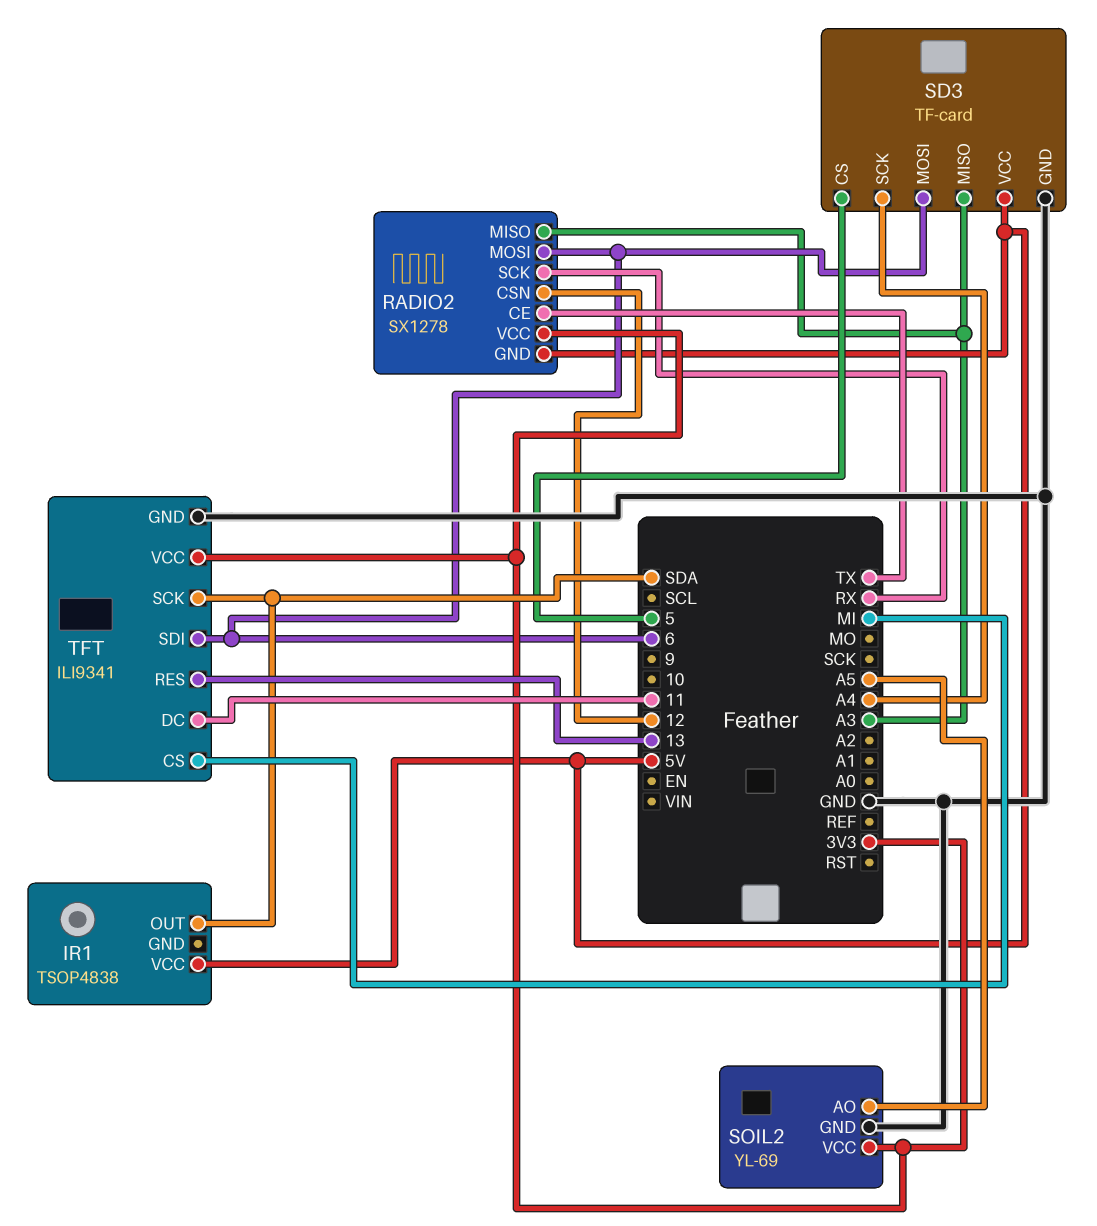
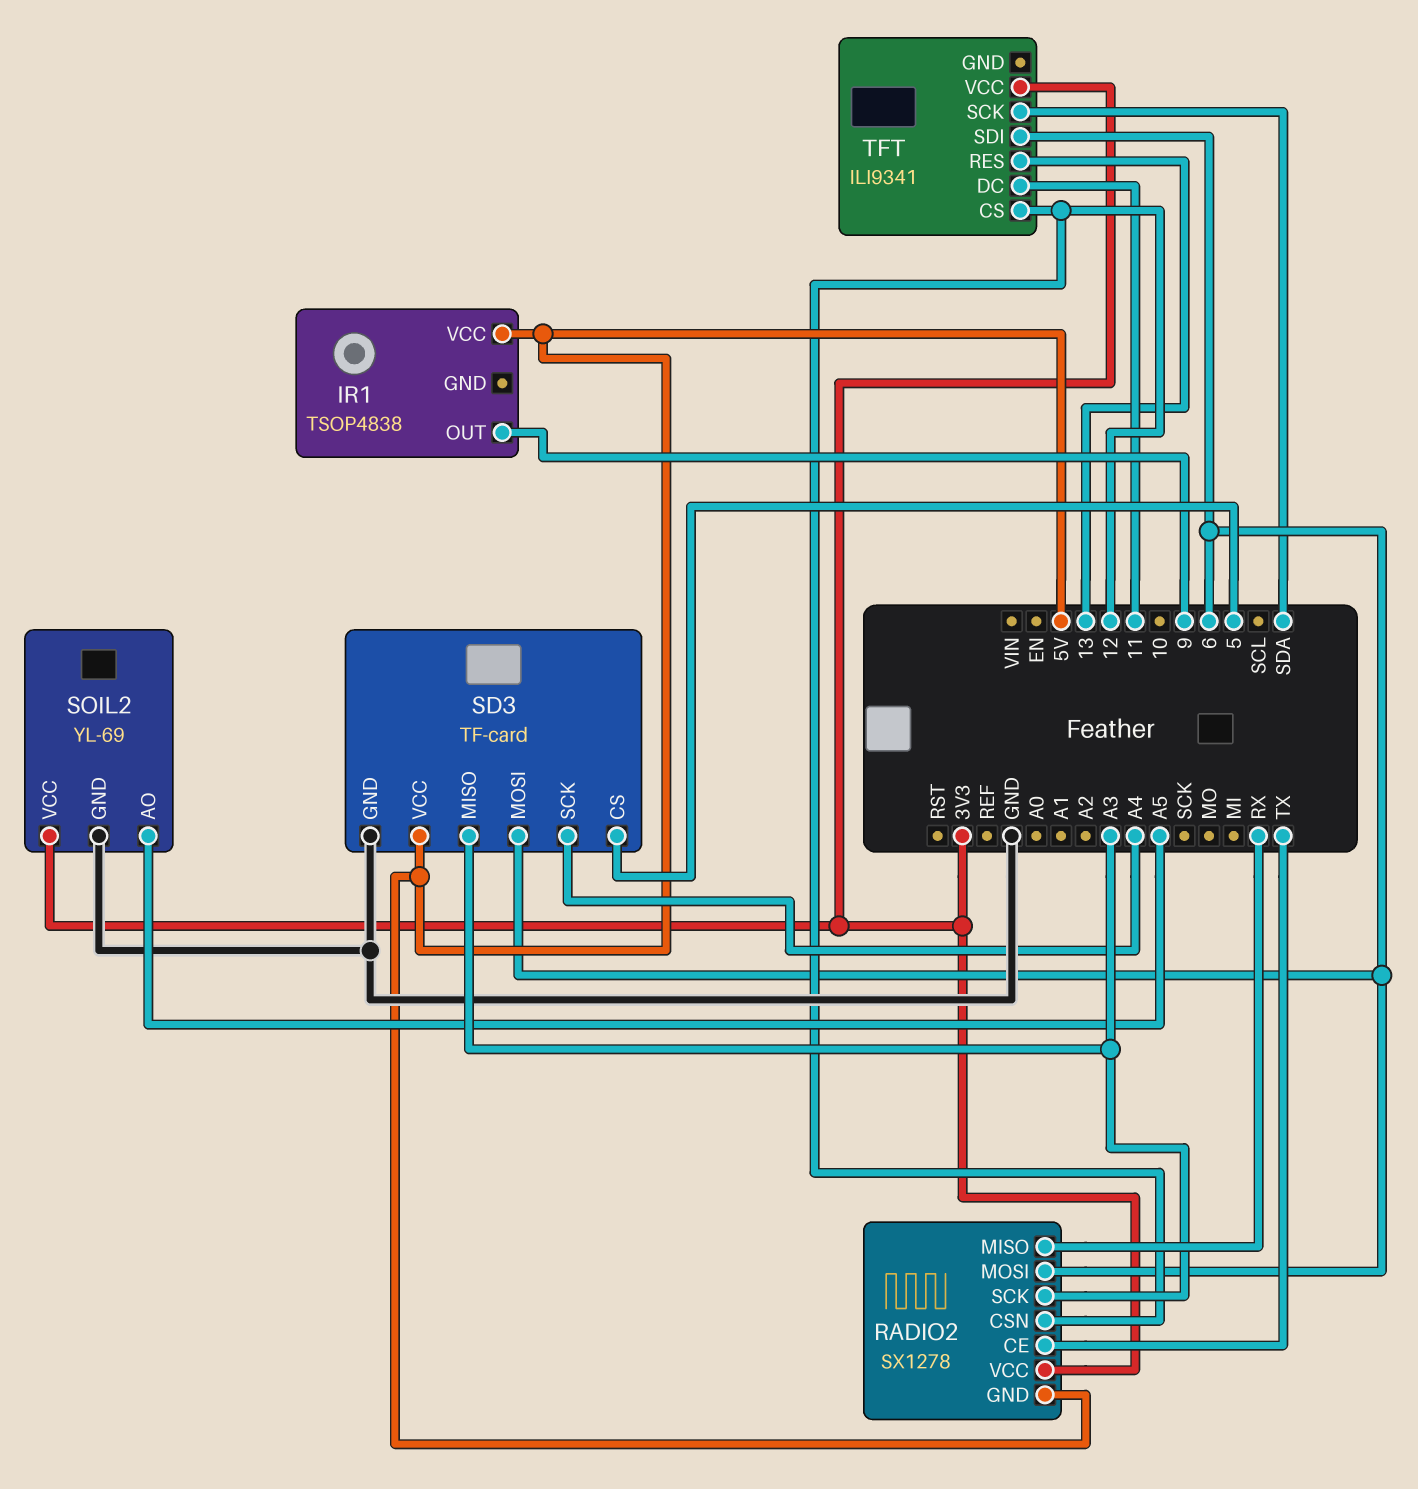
IR1 pin OUT: SDA -> 9
RADIO2 pin MISO: A3 -> RX
RADIO2 pin SCK: RX -> A3
TFT pin CS: MI -> 12
TFT pin GND: GND -> none

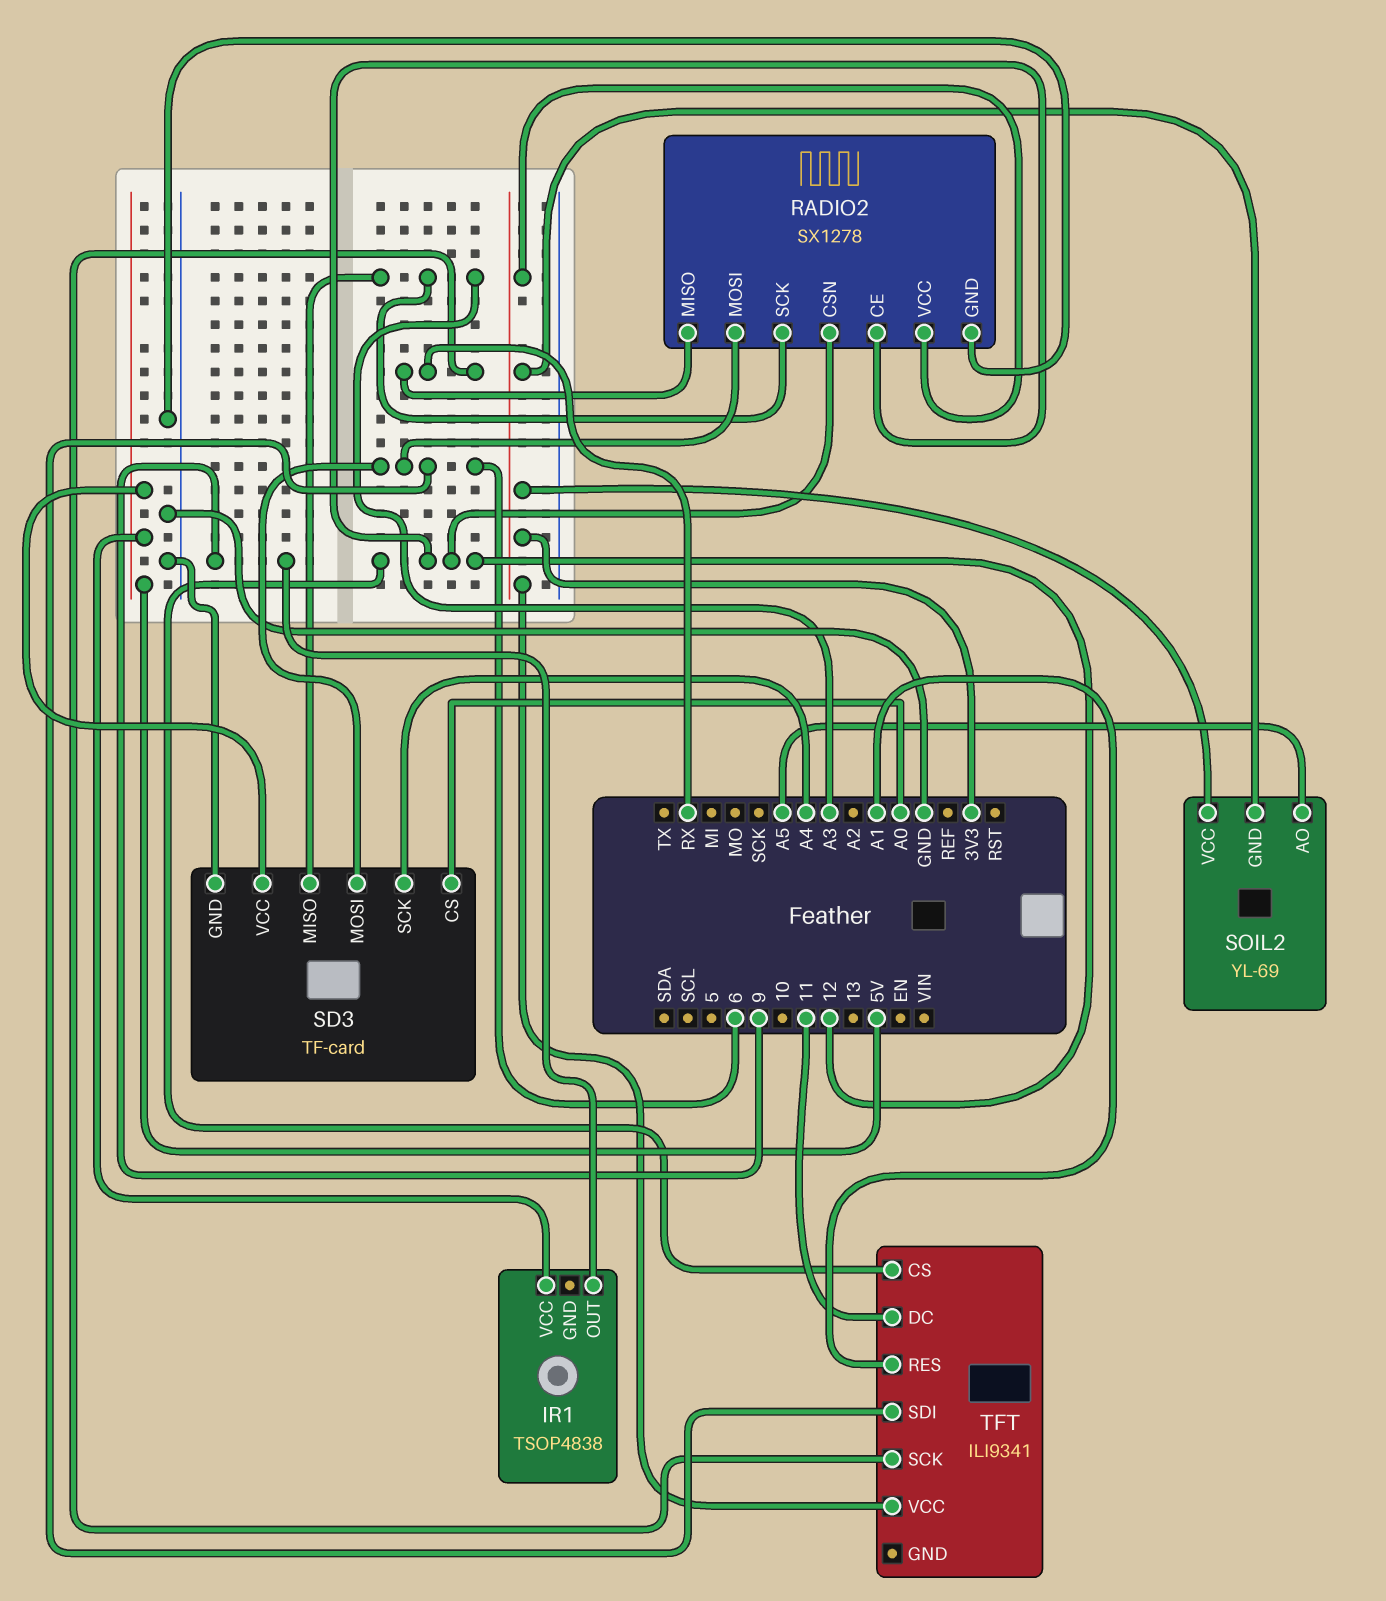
RADIO2 pin CE: TX -> 12
RADIO2 pin GND: 5V -> GND
SD3 pin CS: 5 -> A0
SOIL2 pin GND: GND -> 3V3
TFT pin RES: 13 -> A1
TFT pin SCK: SDA -> RX

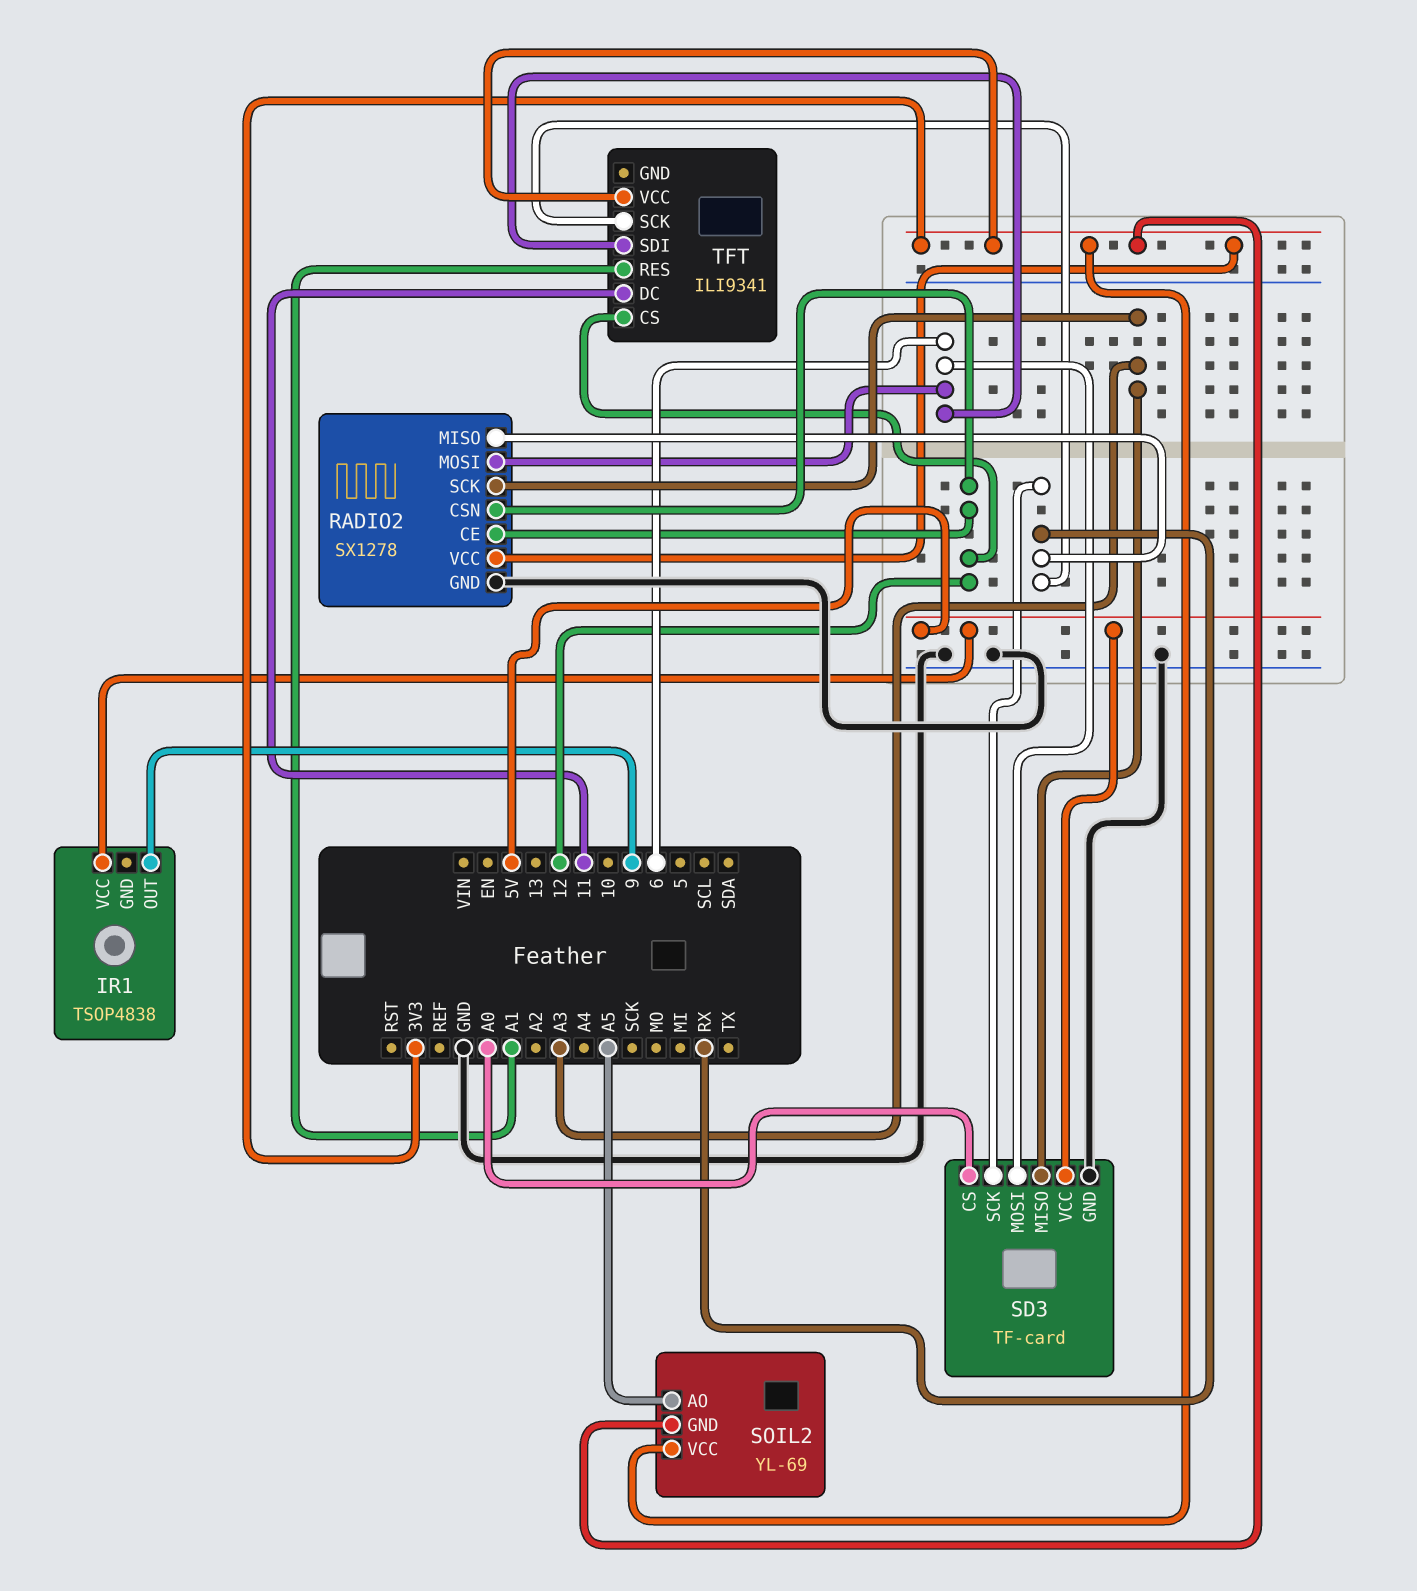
SD3 pin SCK: A4 -> RX

